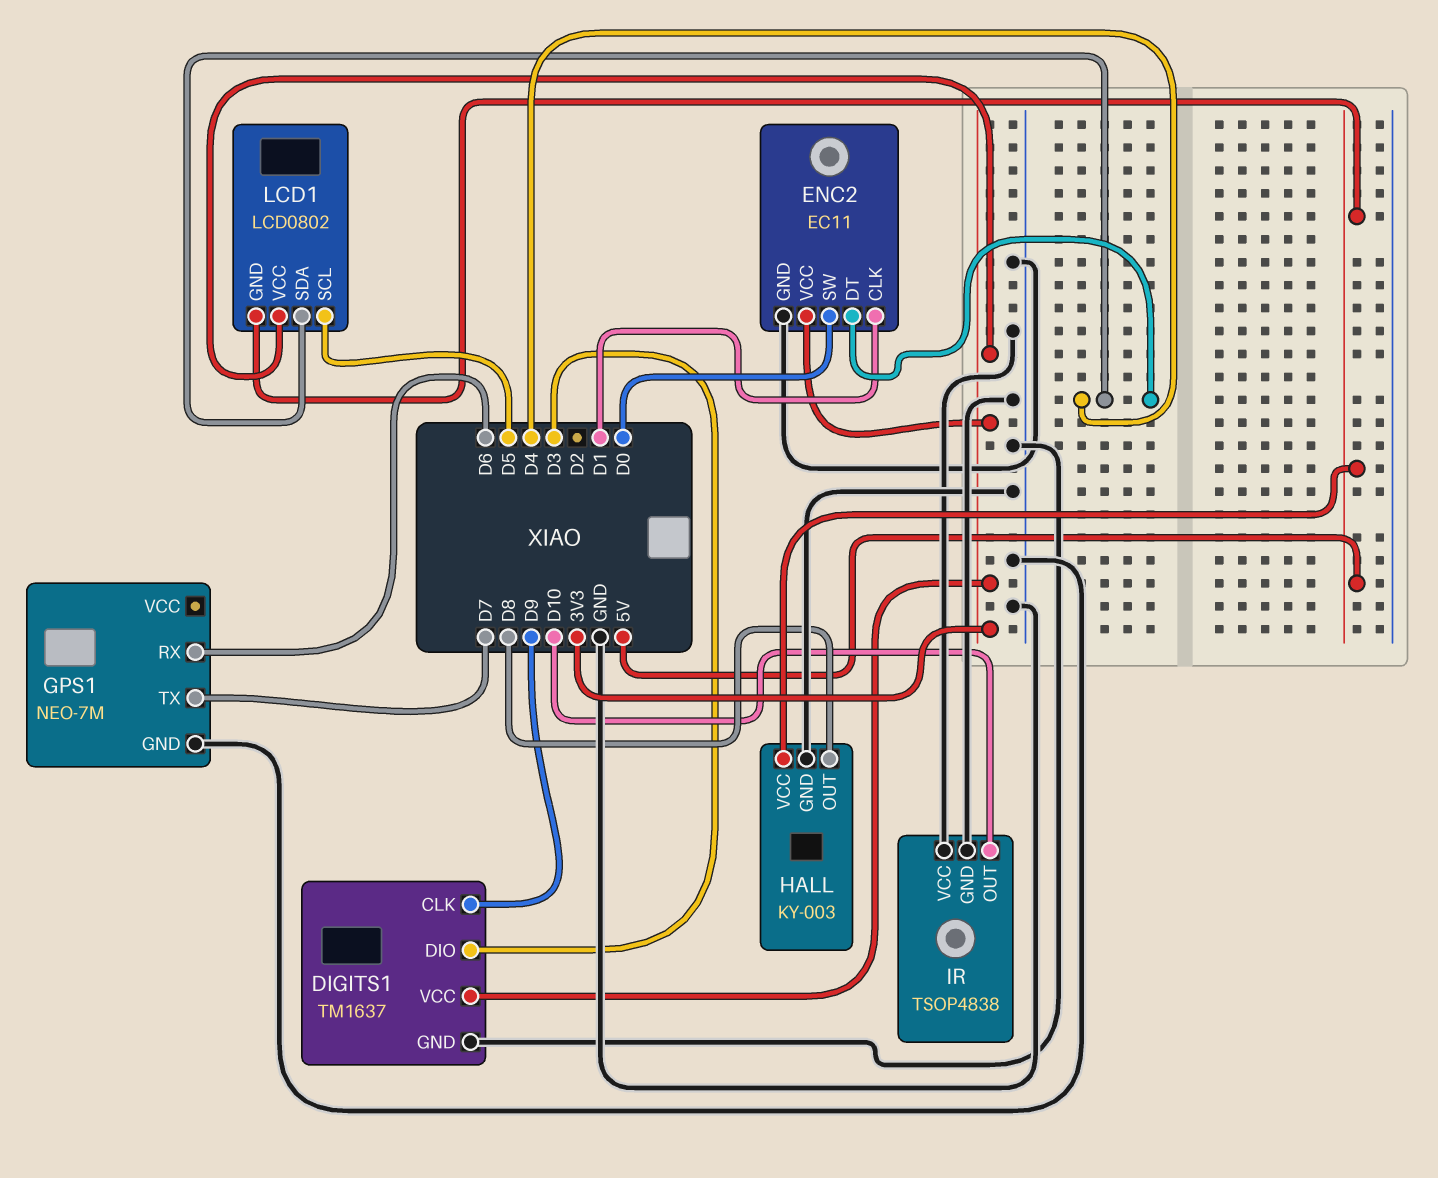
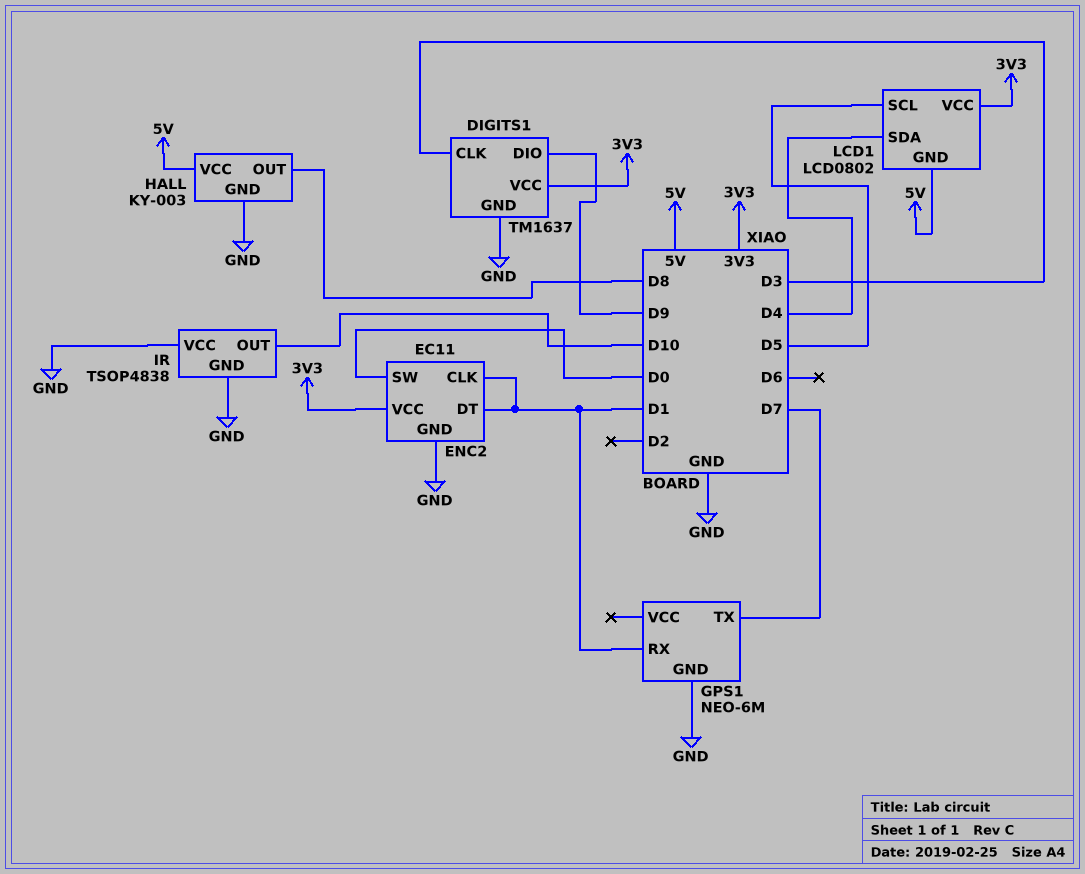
DIGITS1 pin CLK: D9 -> D3
DIGITS1 pin DIO: D3 -> D9
ENC2 pin DT: D4 -> D1
GPS1: NEO-7M -> NEO-6M
GPS1 pin RX: D6 -> D1

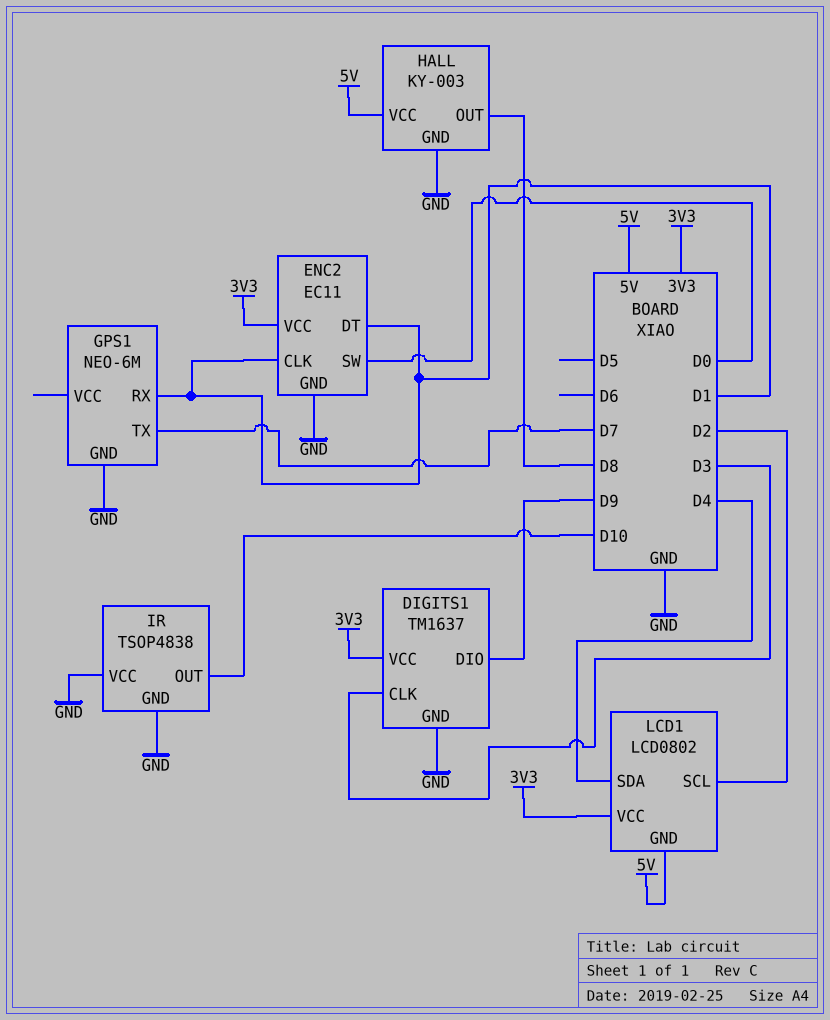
LCD1 pin SCL: D5 -> D2

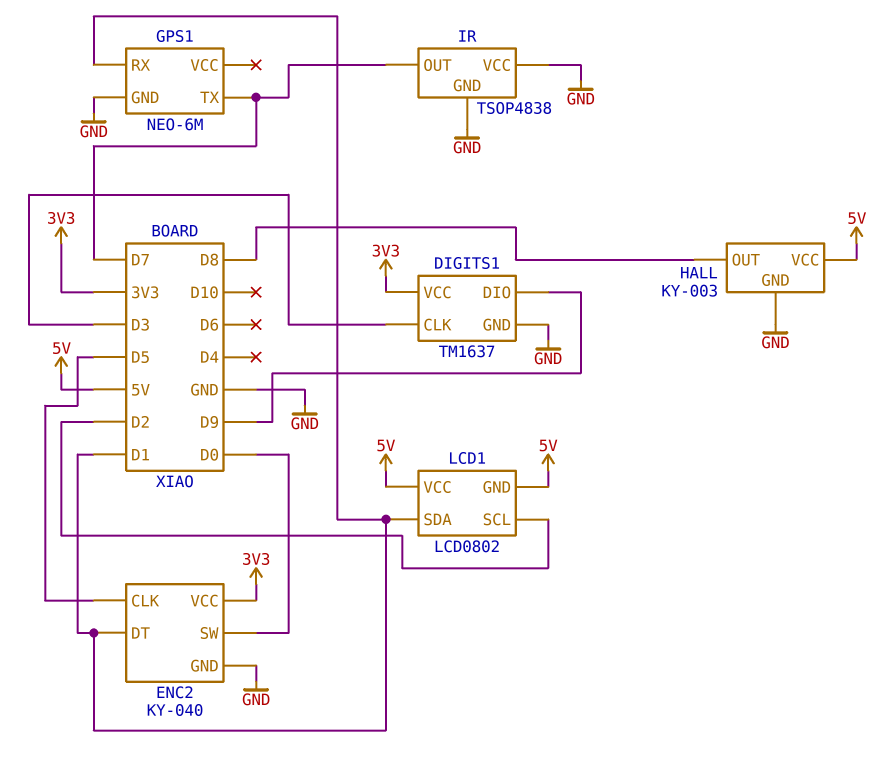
ENC2: EC11 -> KY-040
ENC2 pin CLK: D1 -> D5
IR pin OUT: D10 -> D7
LCD1 pin SDA: D4 -> D1
LCD1 pin VCC: 3V3 -> 5V

